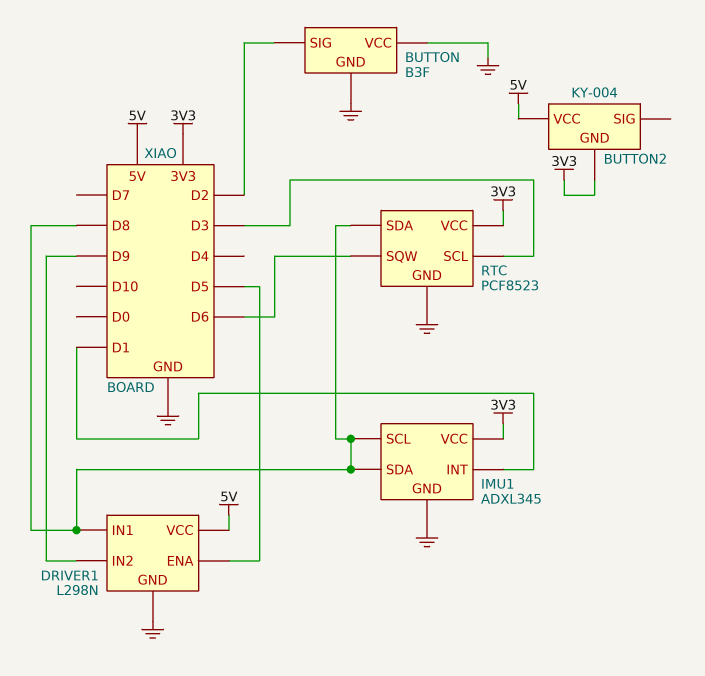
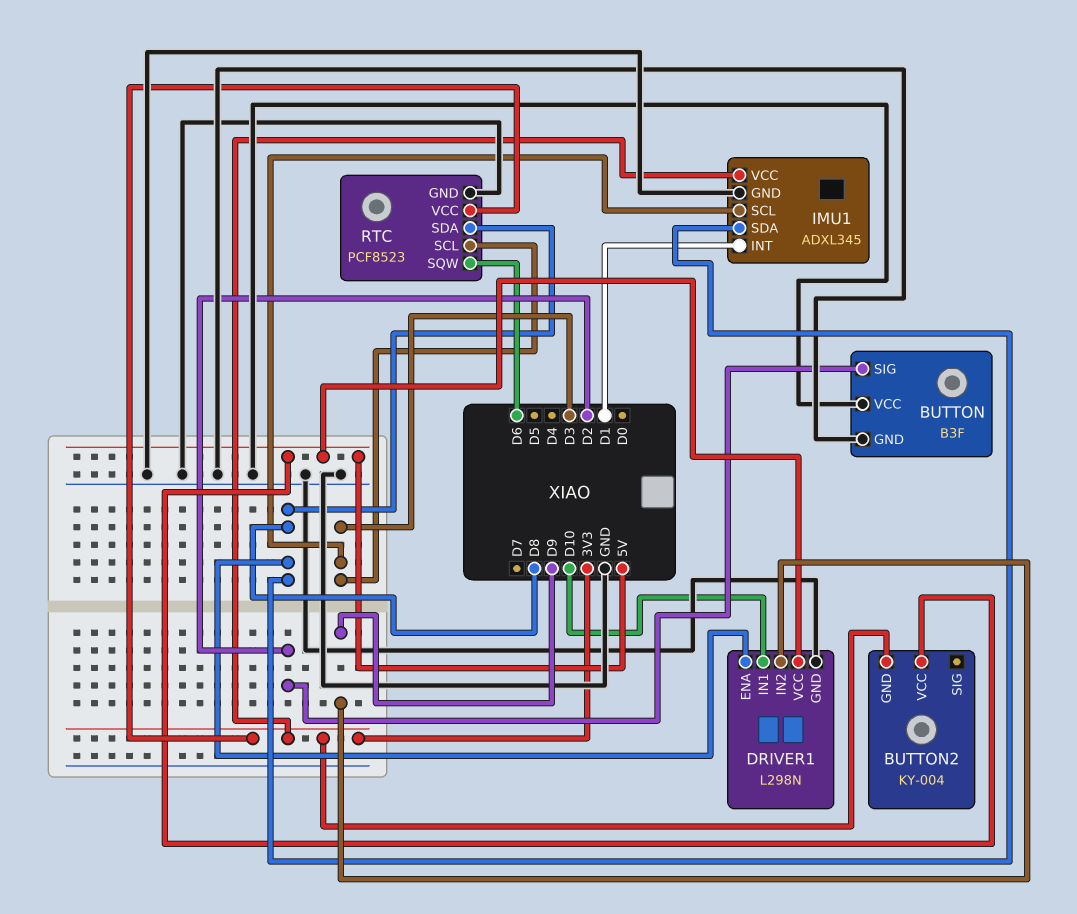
DRIVER1 pin ENA: D5 -> D8
DRIVER1 pin IN1: D8 -> D10
IMU1 pin SCL: D8 -> D3

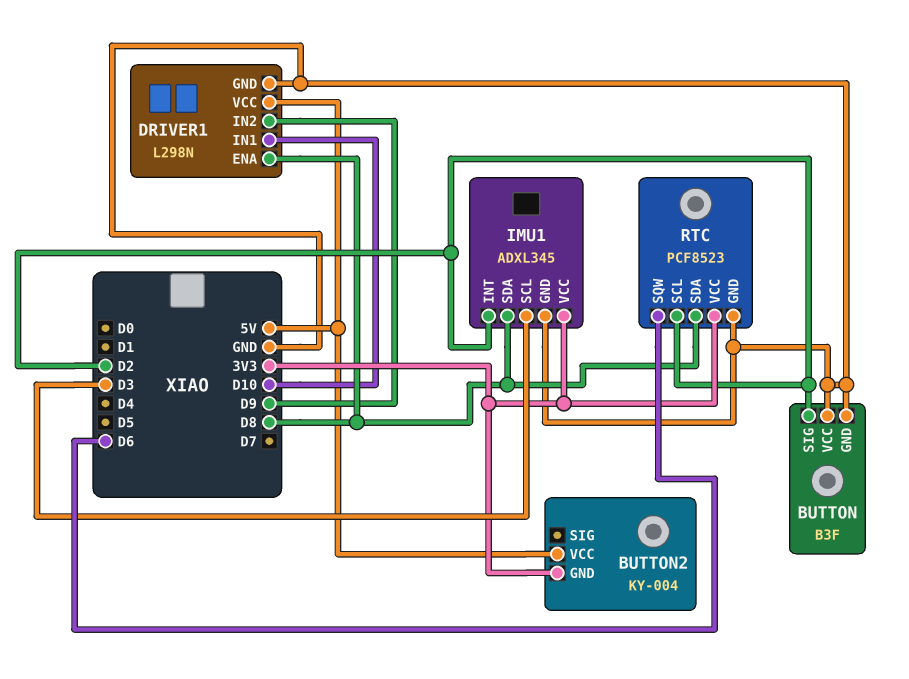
IMU1 pin INT: D1 -> D2
RTC pin SCL: D3 -> D2

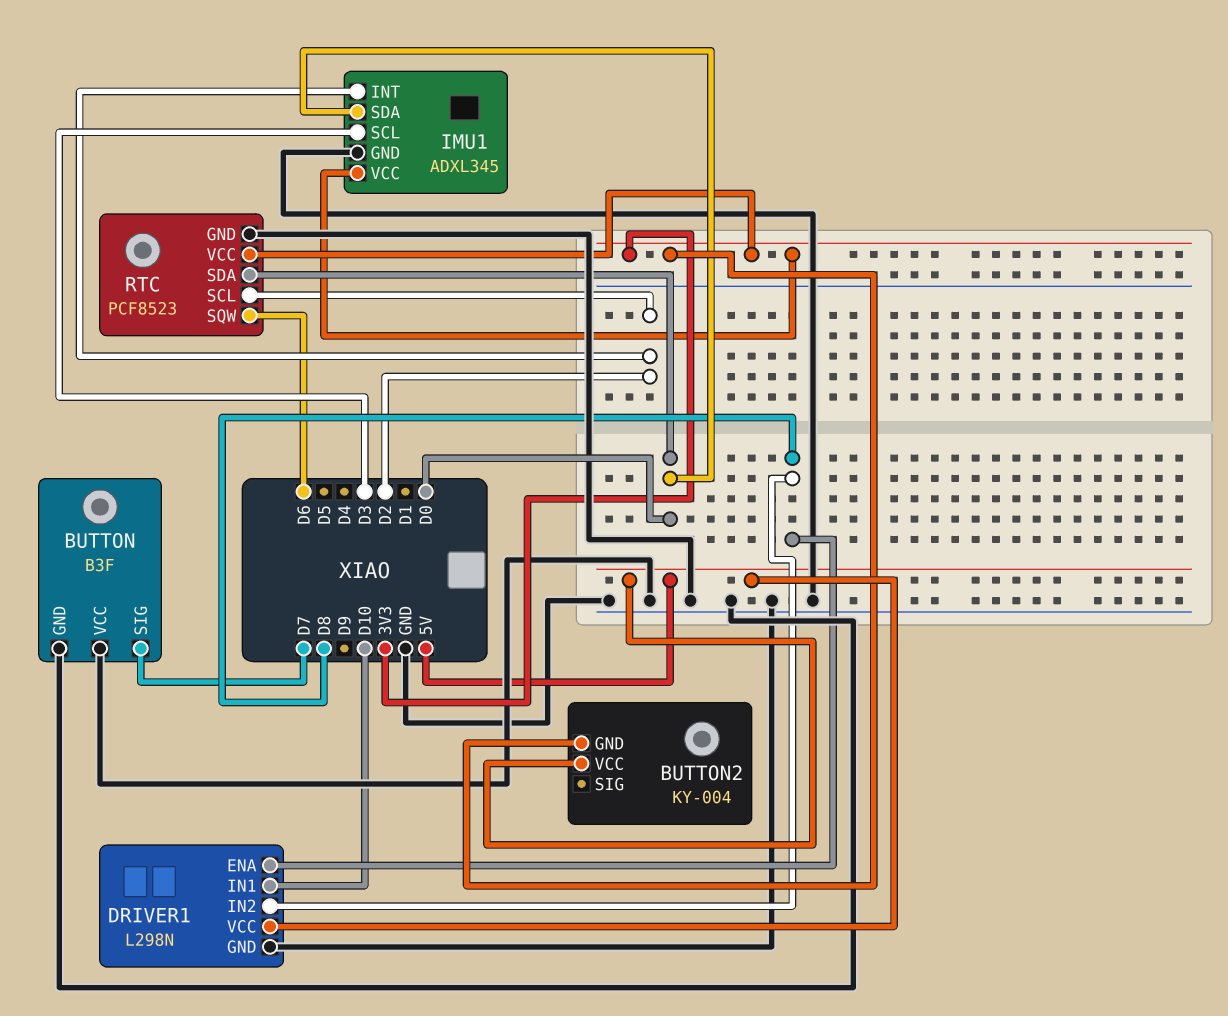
BUTTON pin SIG: D2 -> D7
DRIVER1 pin IN2: D9 -> D8
IMU1 pin SDA: D8 -> D0
RTC pin SDA: D8 -> D0

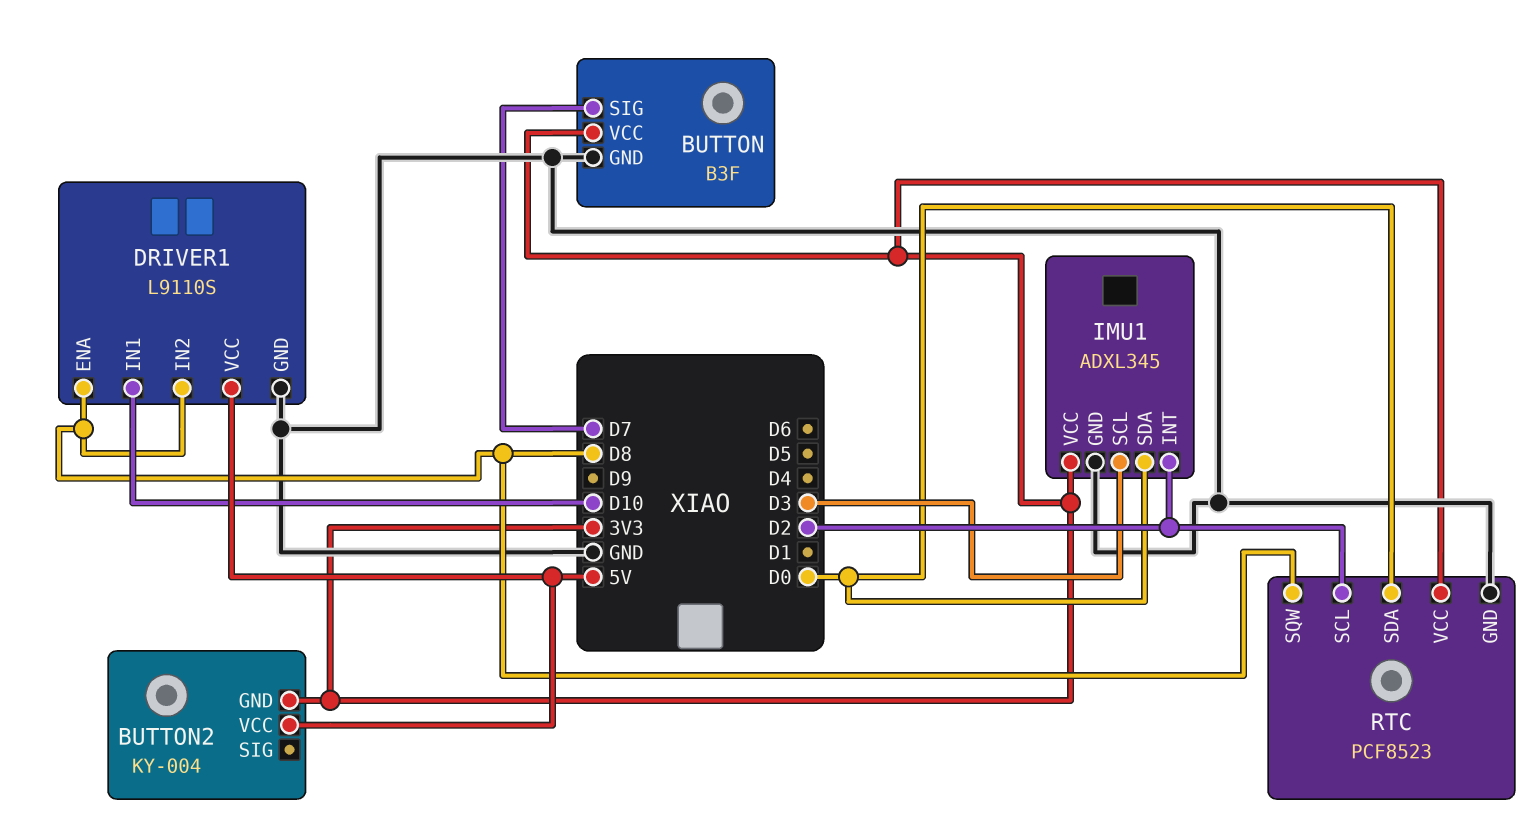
BUTTON pin VCC: GND -> 3V3
DRIVER1: L298N -> L9110S
RTC pin SQW: D6 -> D8

